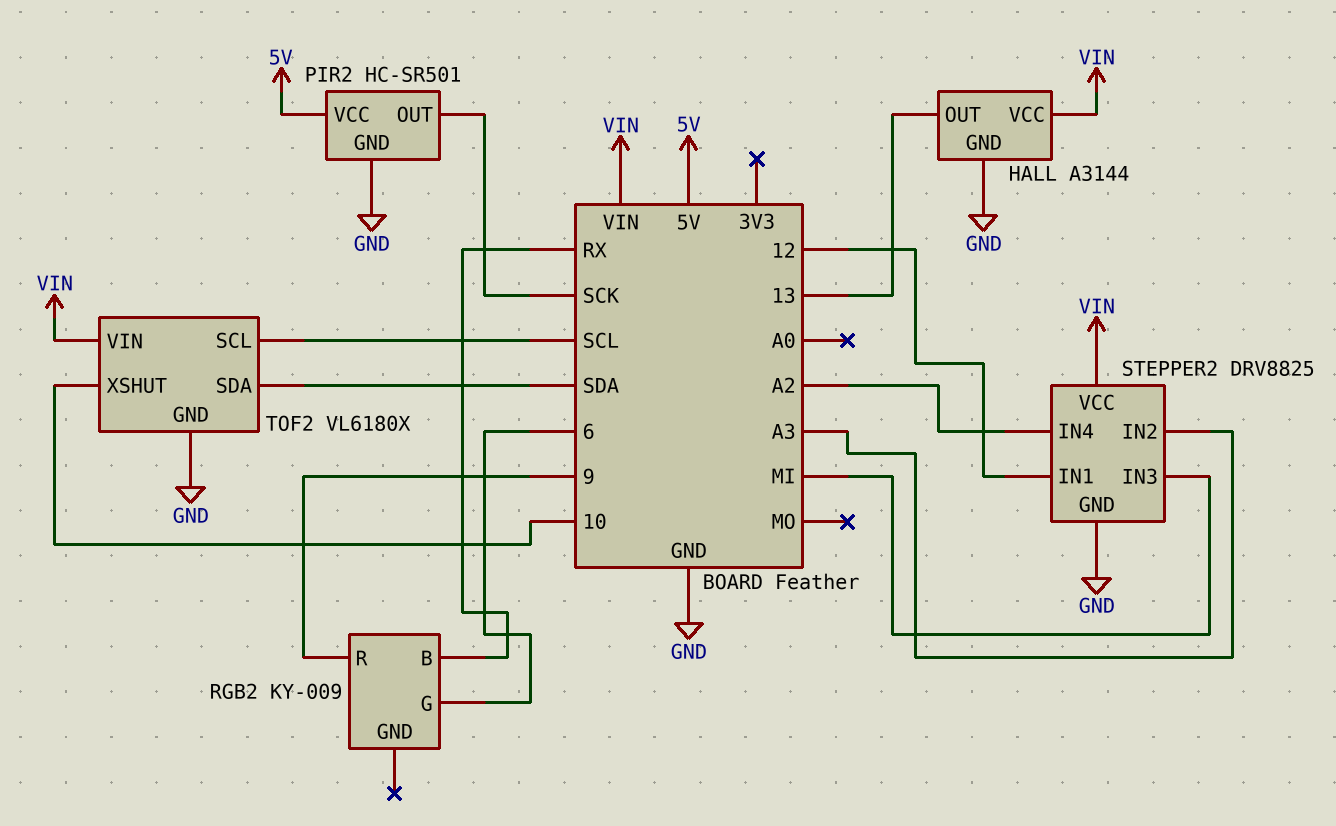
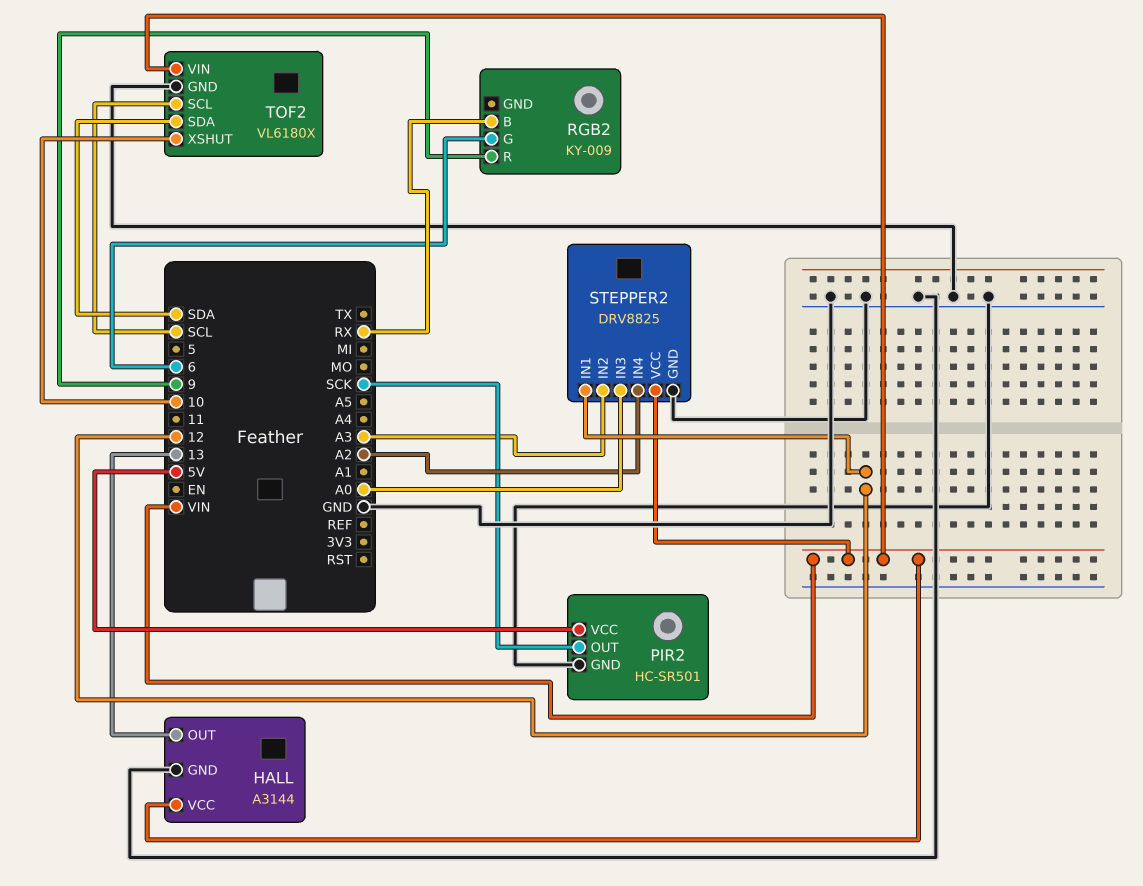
STEPPER2 pin IN3: MI -> A0

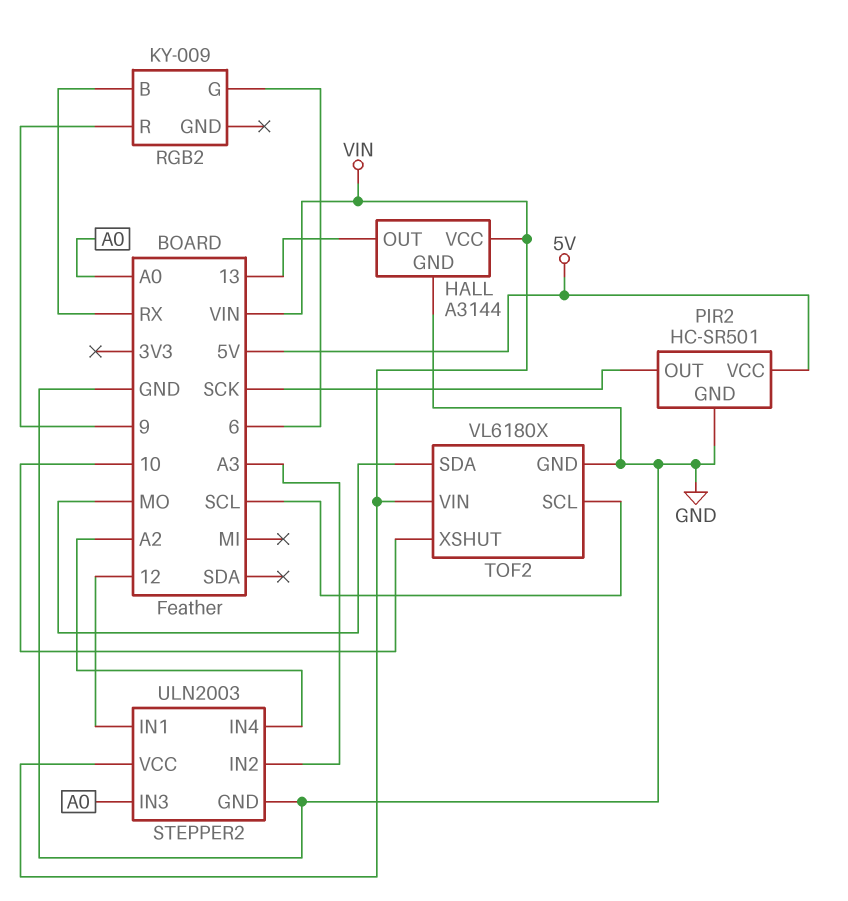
STEPPER2: DRV8825 -> ULN2003
TOF2 pin SDA: SDA -> MO

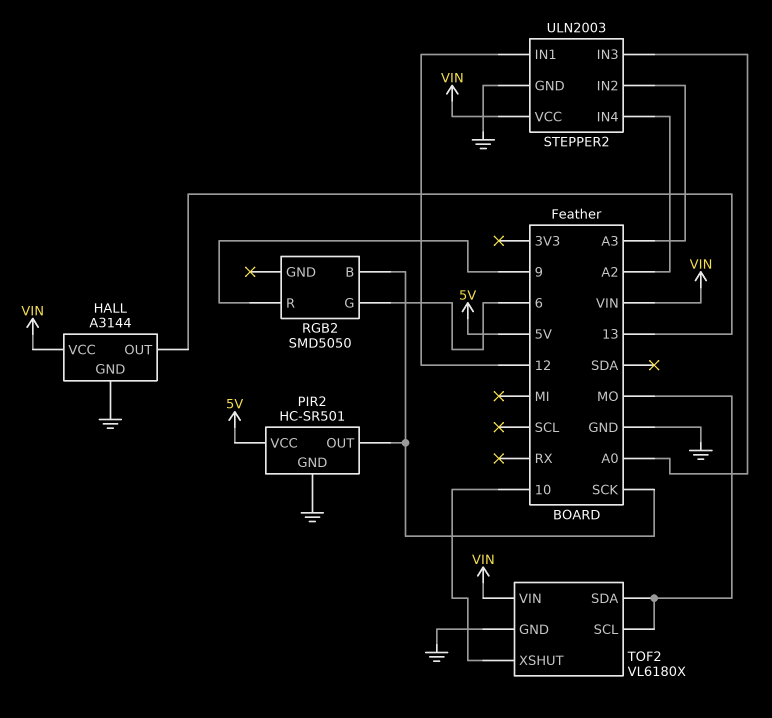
RGB2: KY-009 -> SMD5050
RGB2 pin B: RX -> SCK
TOF2 pin SCL: SCL -> MO

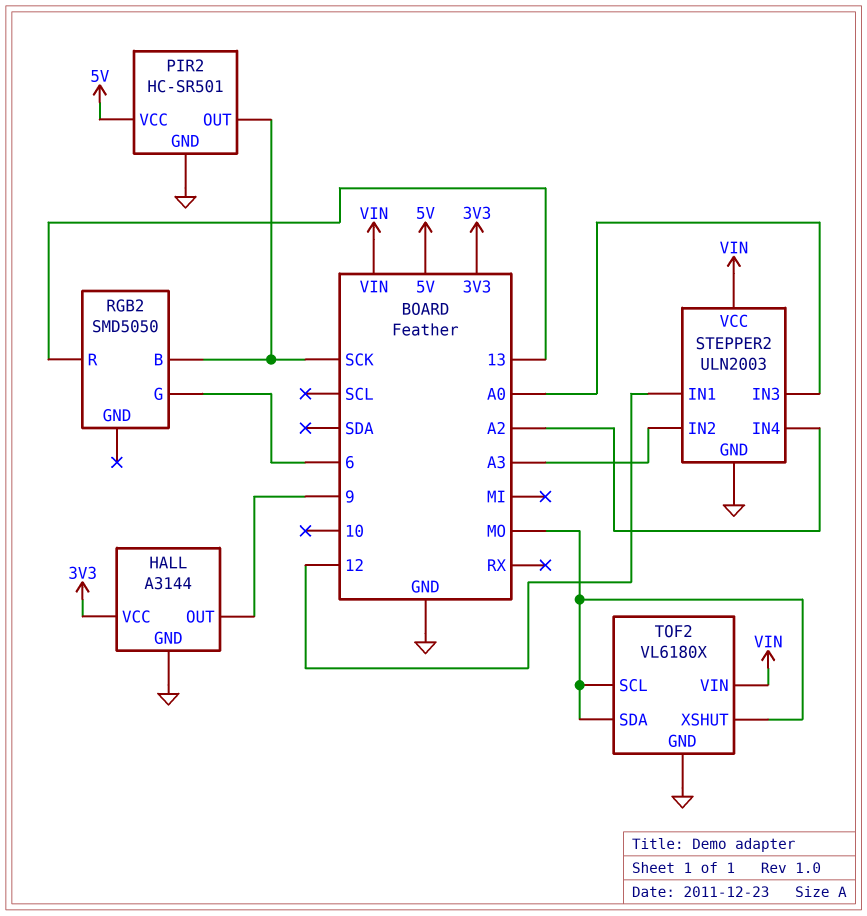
HALL pin OUT: 13 -> 9
HALL pin VCC: VIN -> 3V3
RGB2 pin R: 9 -> 13
TOF2 pin XSHUT: 10 -> MO

